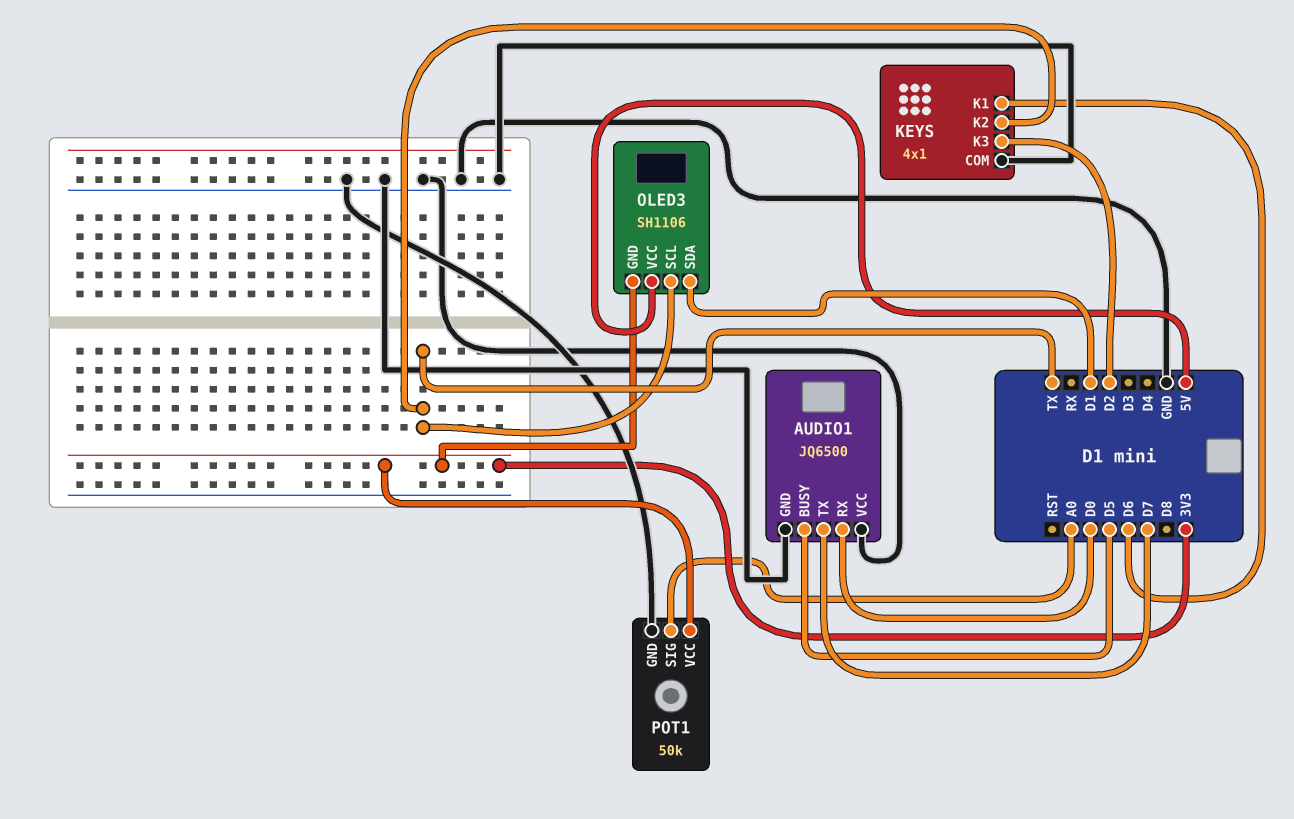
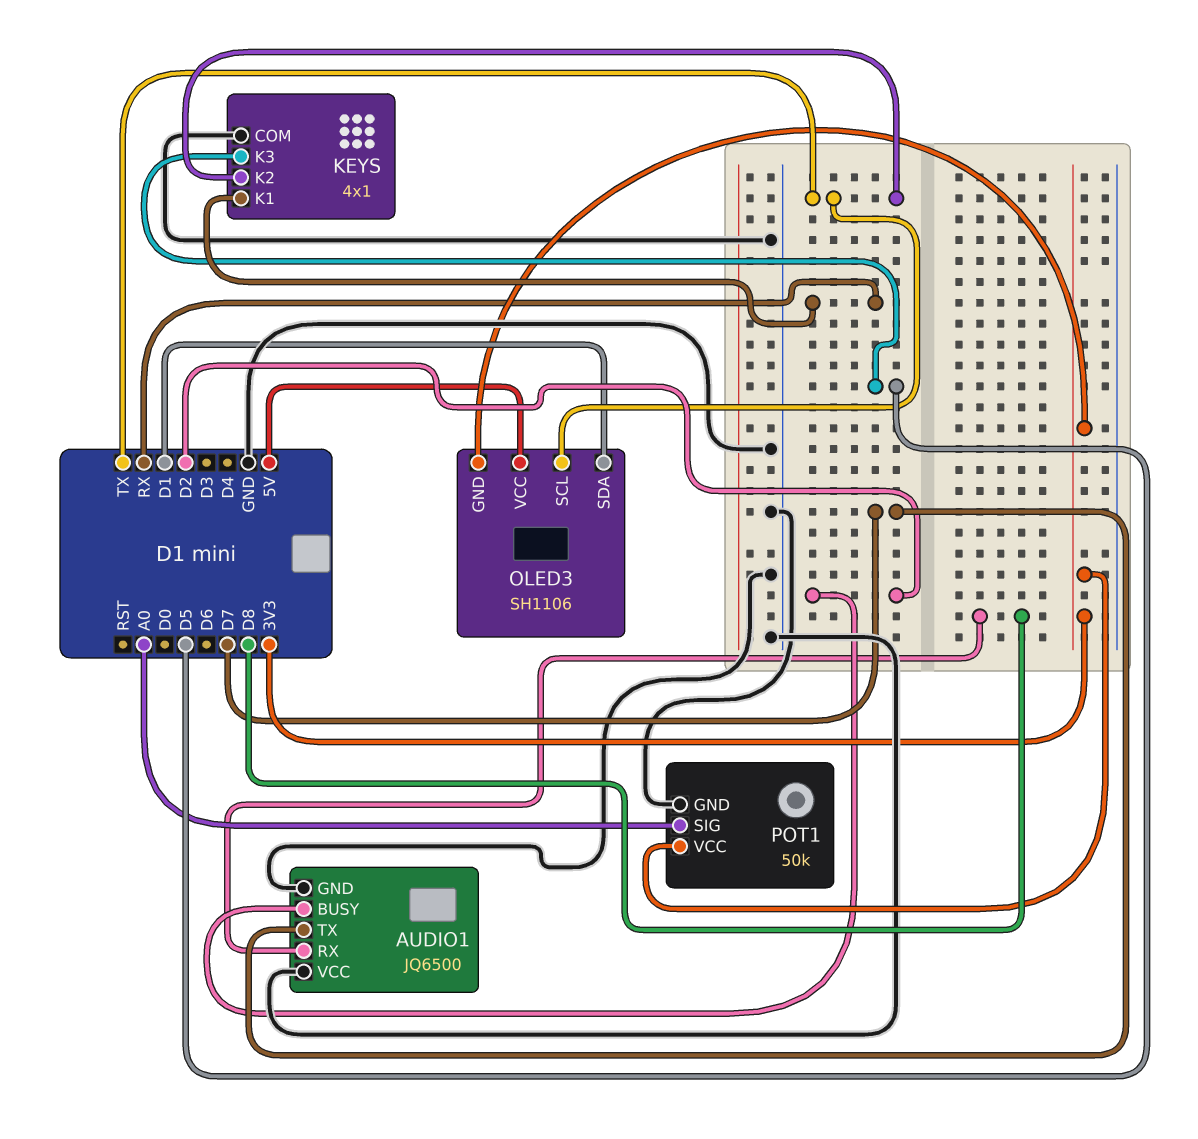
AUDIO1 pin BUSY: D5 -> D2
AUDIO1 pin RX: D0 -> D8
KEYS pin K1: D6 -> RX
KEYS pin K3: D2 -> D5

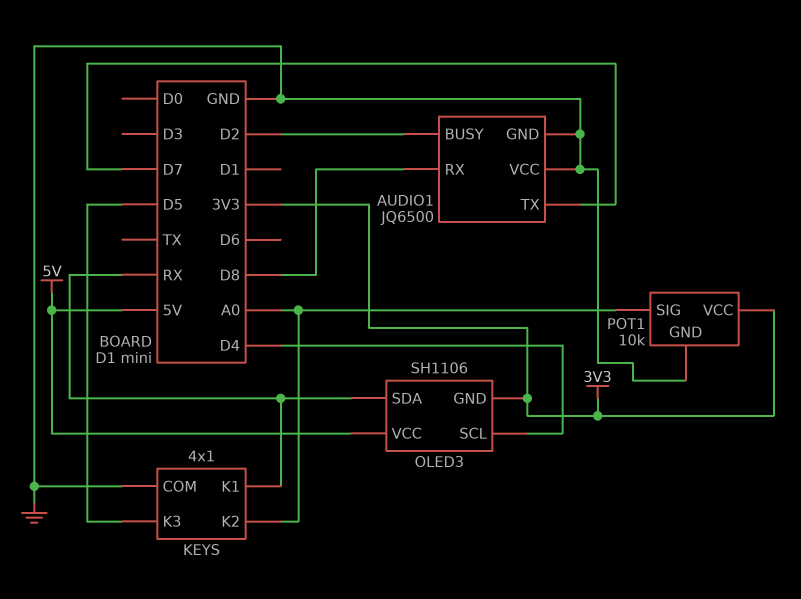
KEYS pin K2: TX -> A0
OLED3 pin SCL: TX -> D4
OLED3 pin SDA: D1 -> RX
POT1: 50k -> 10k

